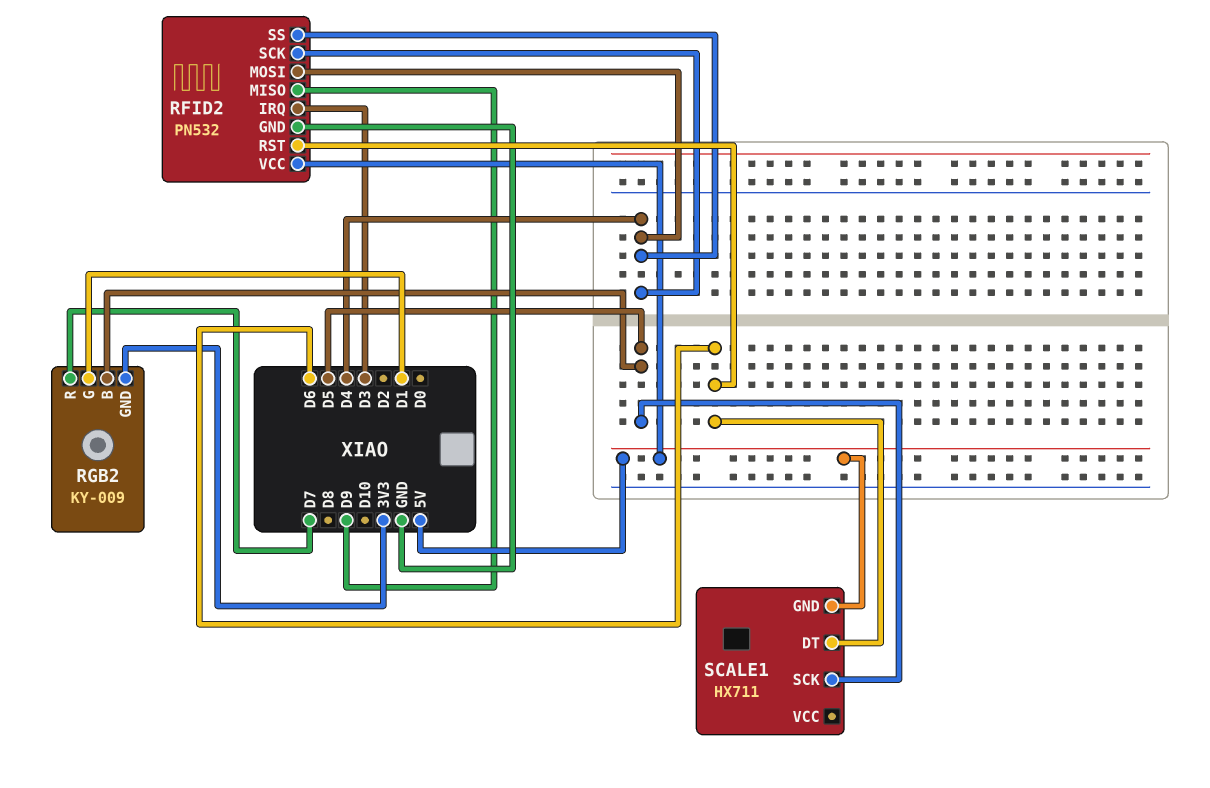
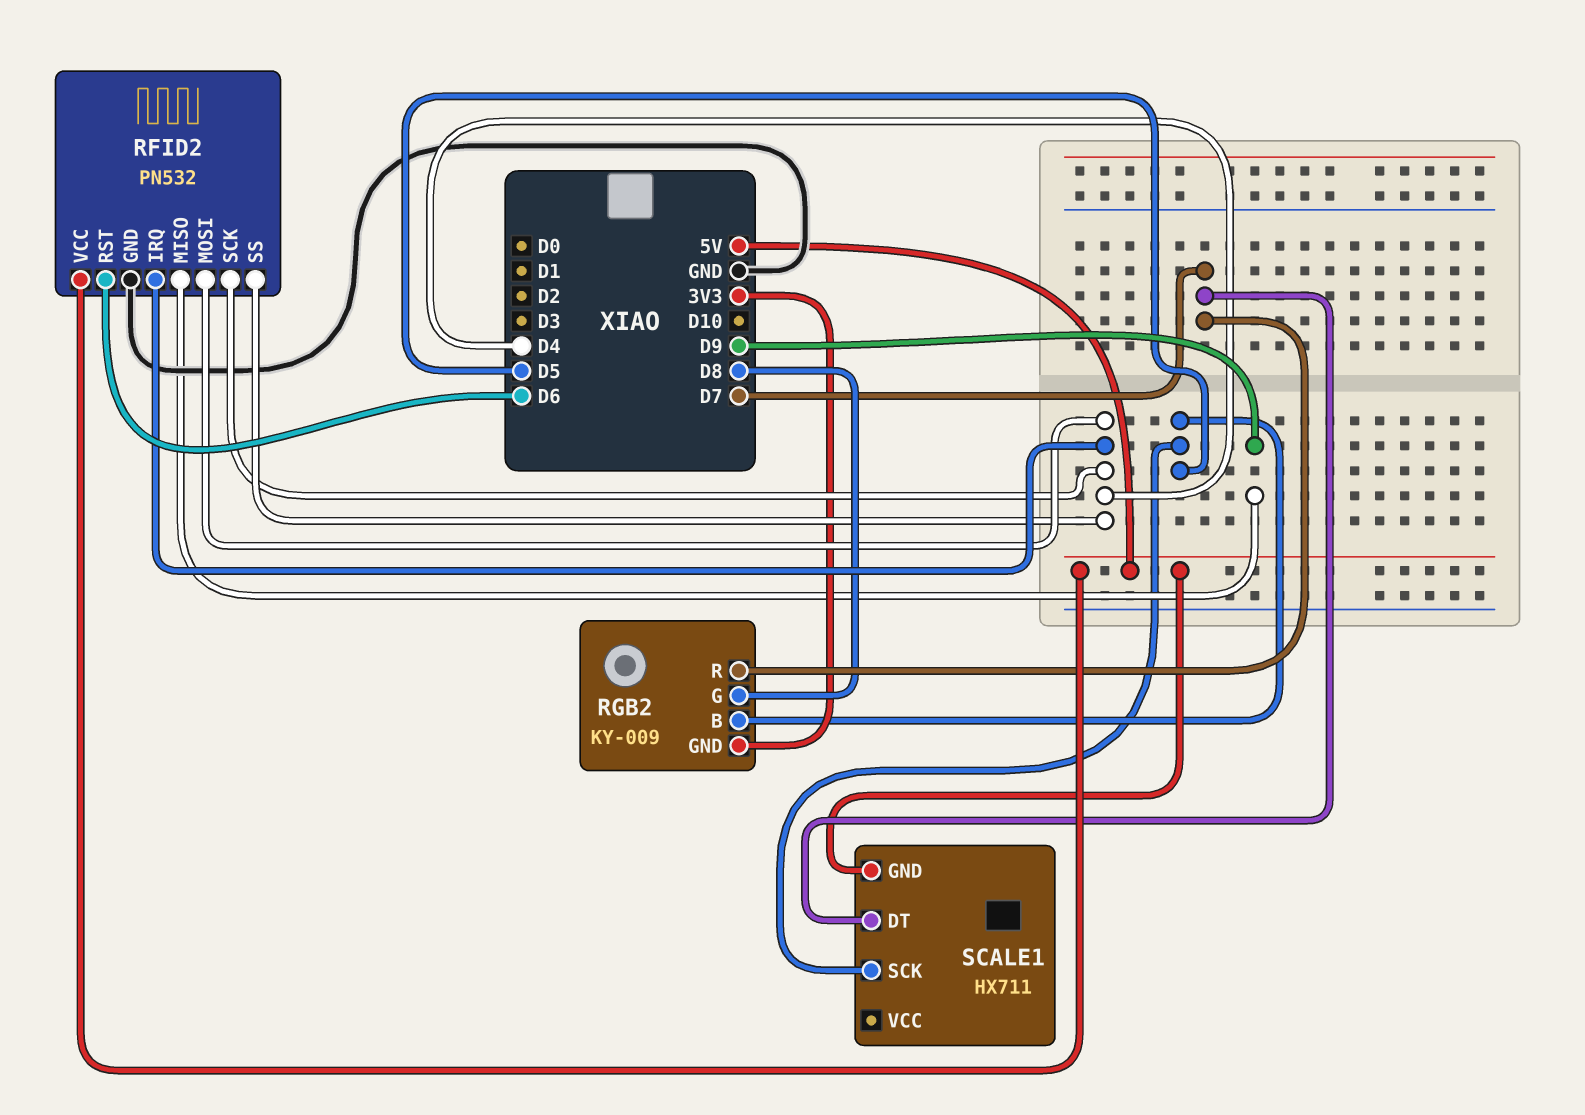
RFID2 pin IRQ: D3 -> D4
RGB2 pin G: D1 -> D8
SCALE1 pin DT: D6 -> D7

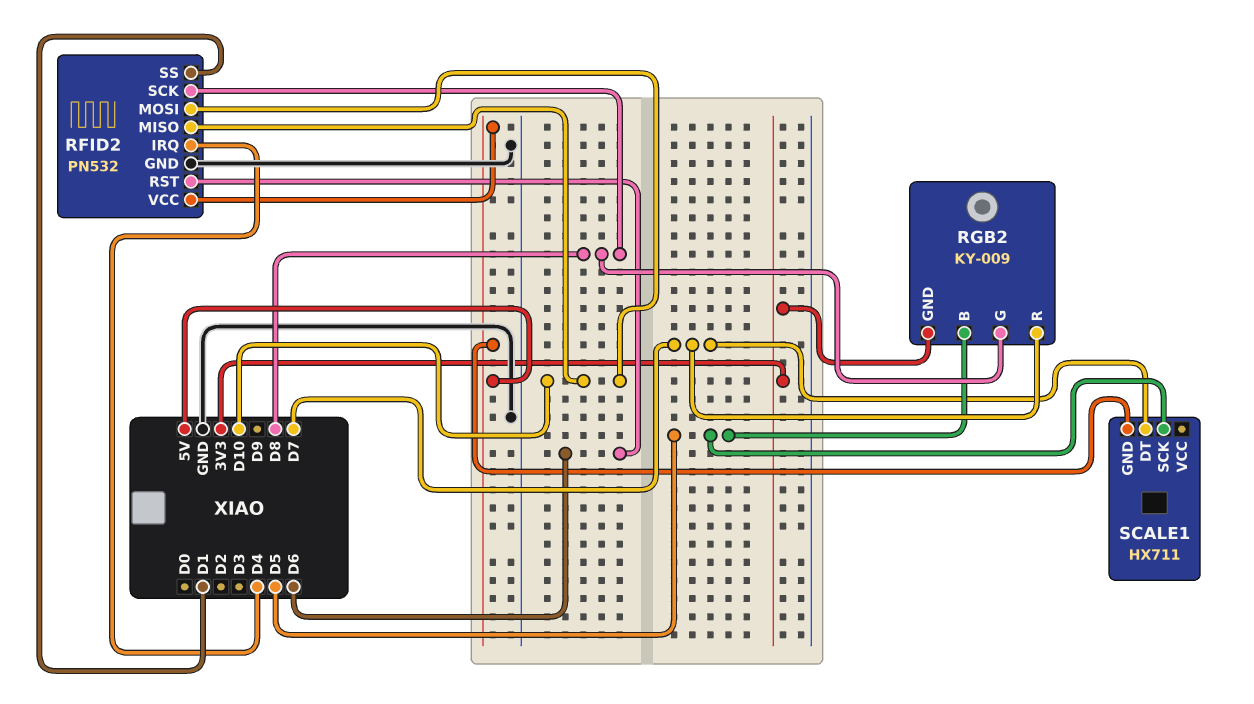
RFID2 pin MISO: D9 -> D10
RFID2 pin MOSI: D4 -> D10
RFID2 pin SCK: D4 -> D8
RFID2 pin SS: D4 -> D1

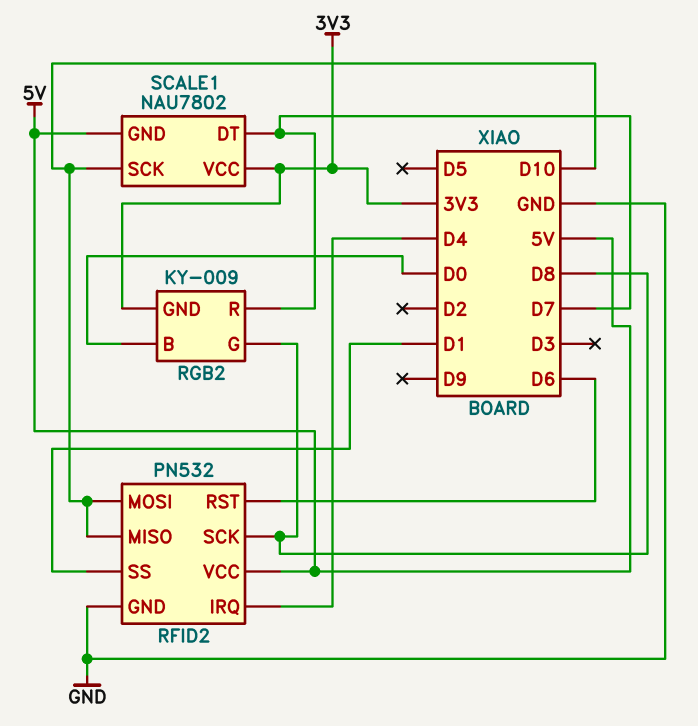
RGB2 pin B: D5 -> D0
SCALE1: HX711 -> NAU7802
SCALE1 pin SCK: D5 -> D10
SCALE1 pin VCC: none -> 3V3

